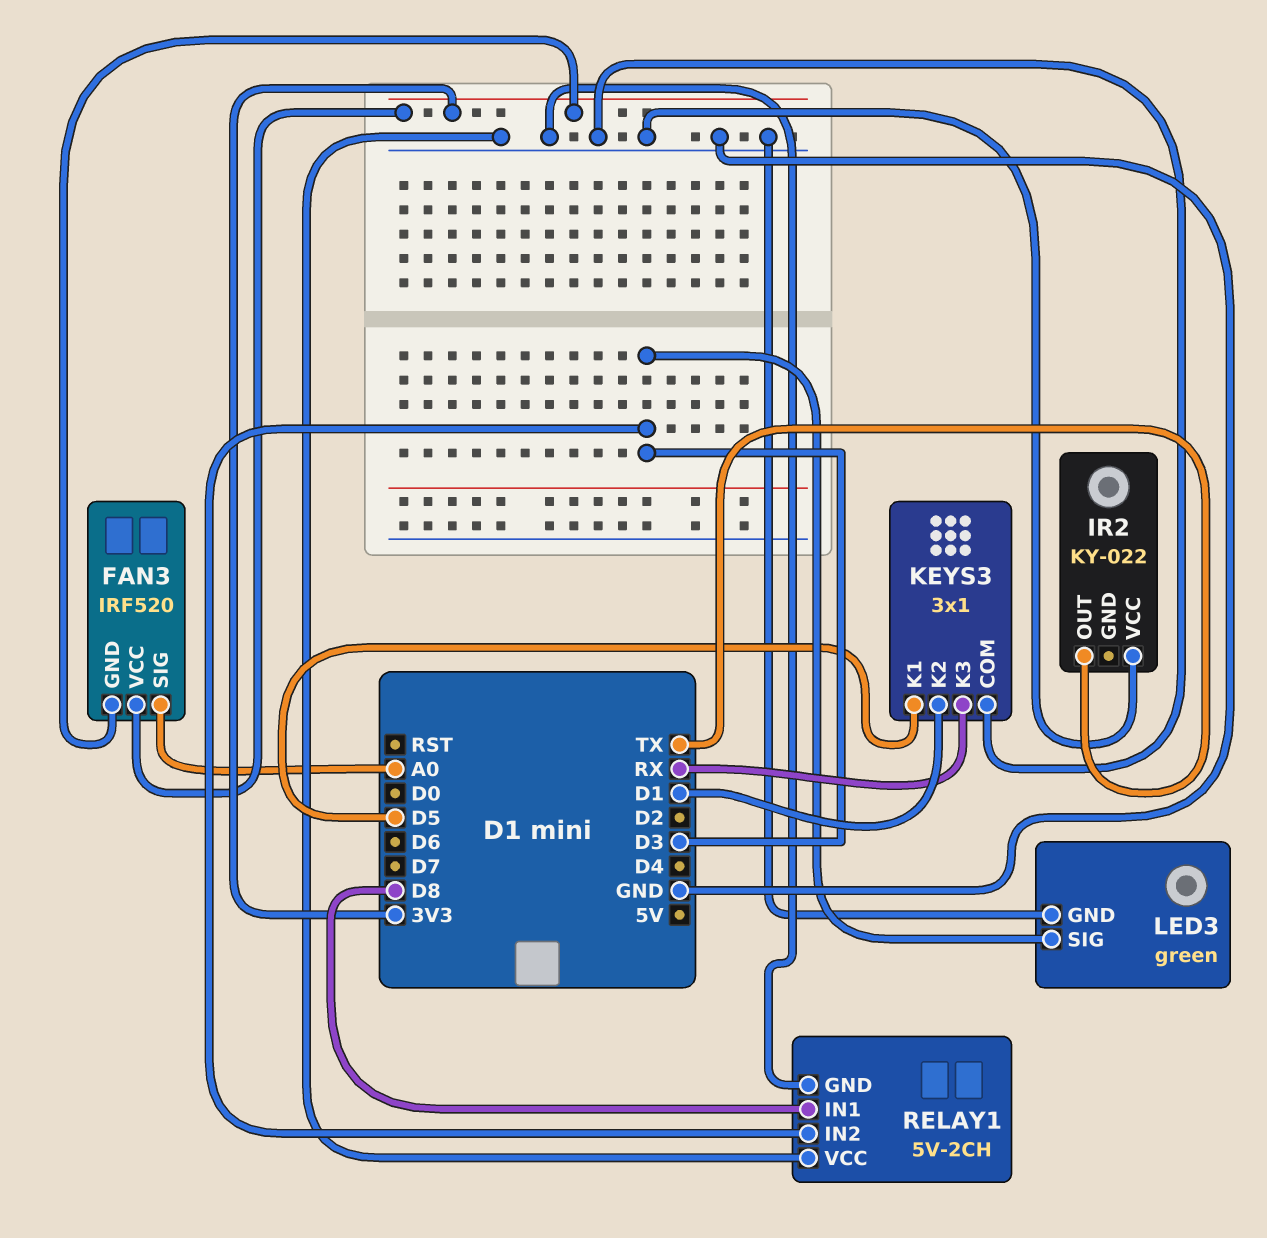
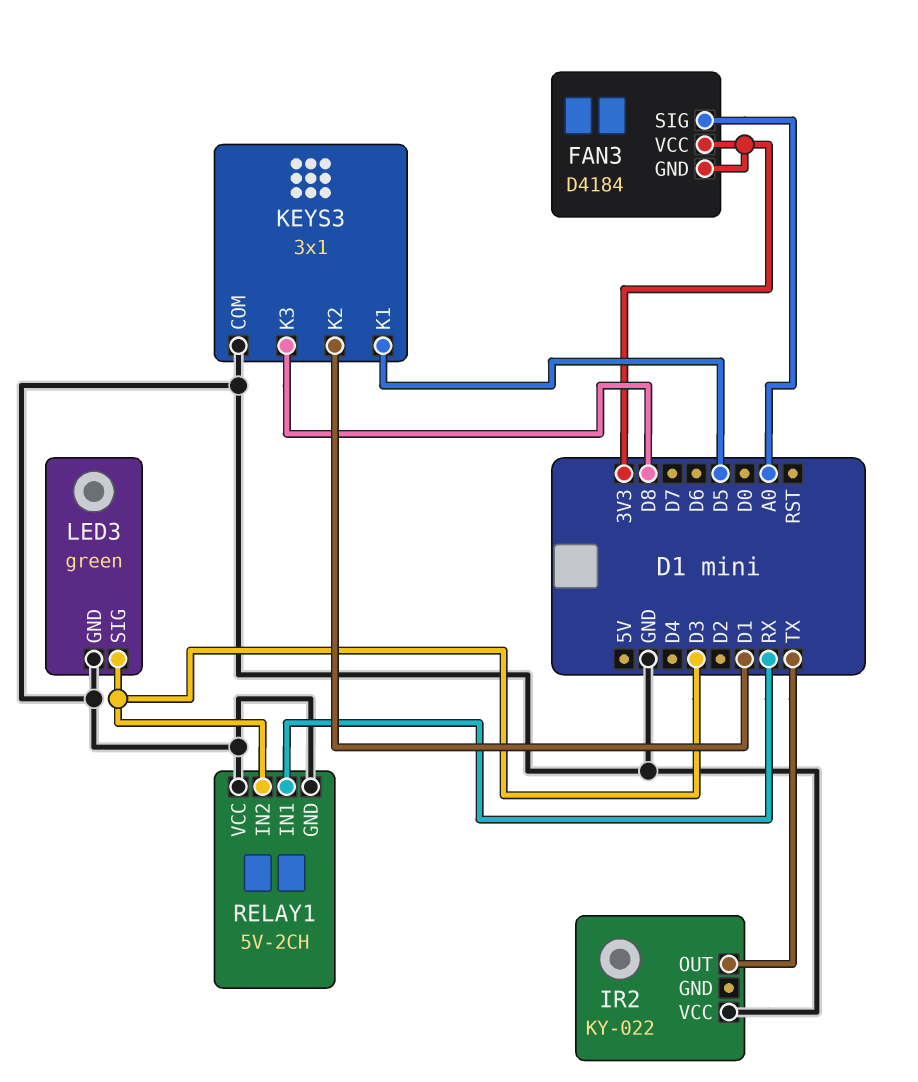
FAN3: IRF520 -> D4184
KEYS3 pin K3: RX -> D8
RELAY1 pin IN1: D8 -> RX

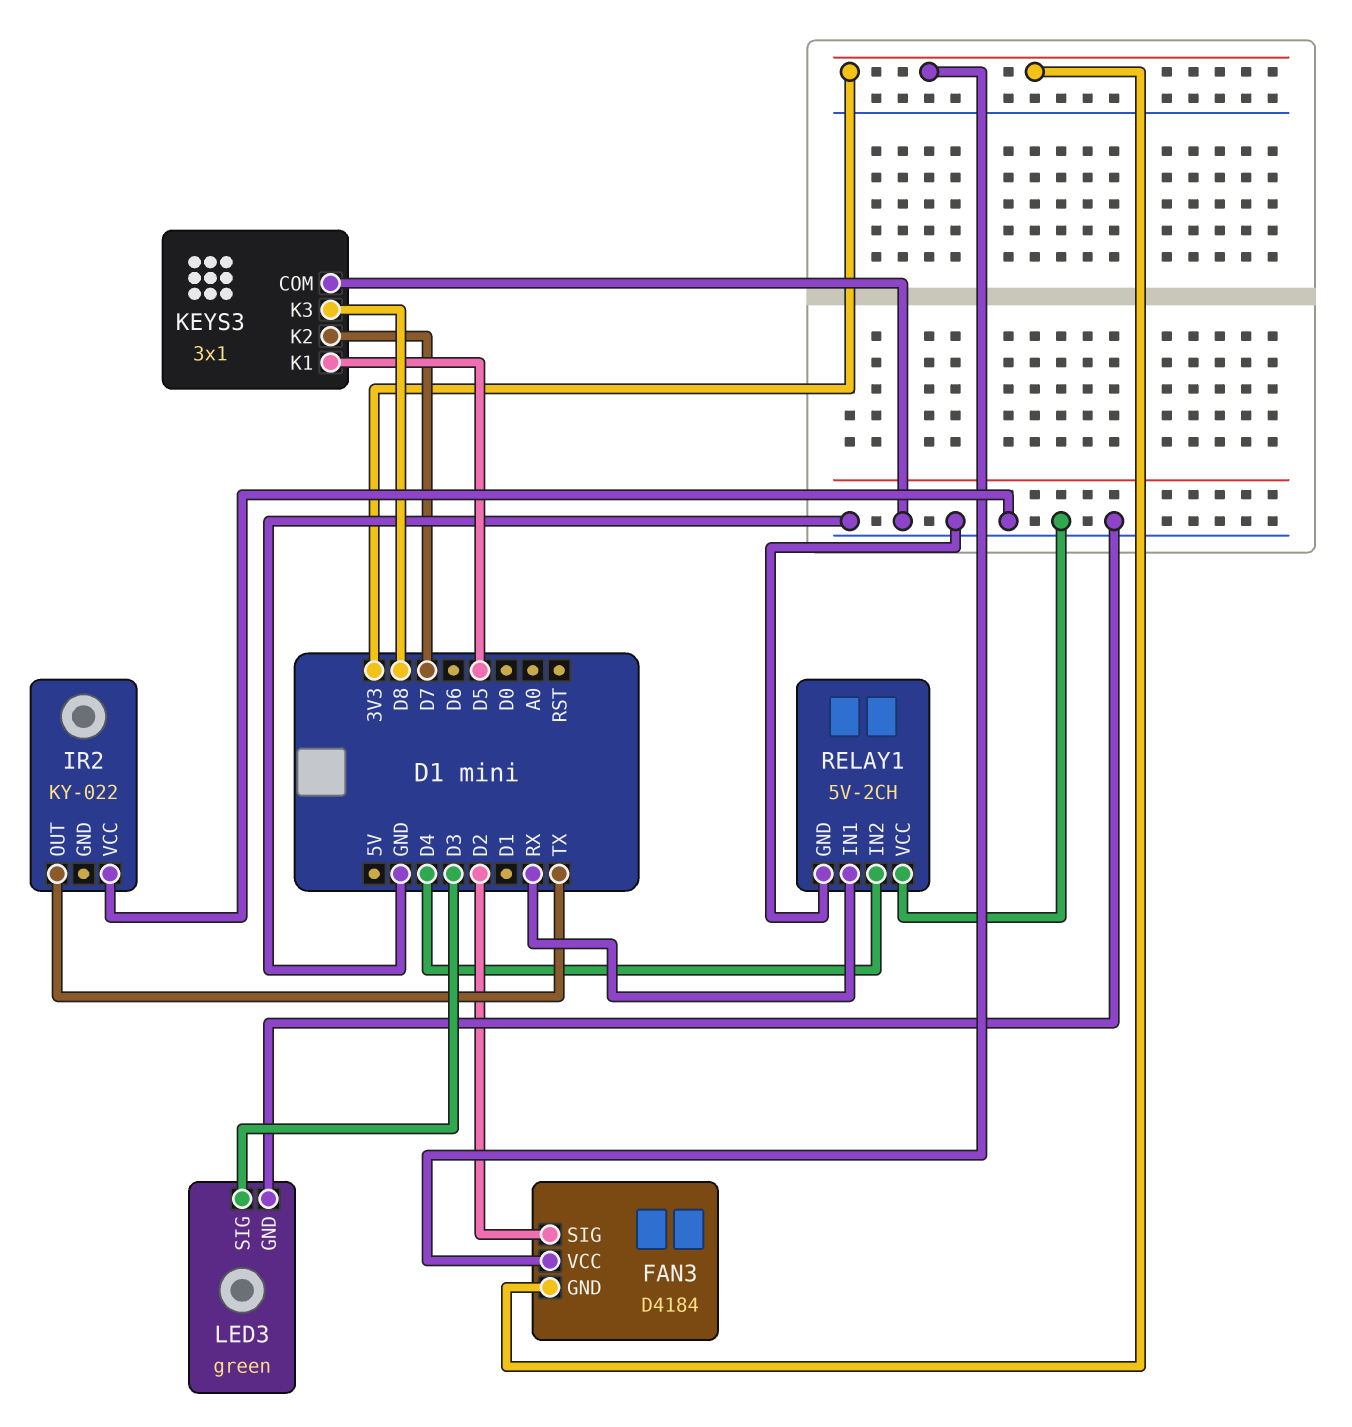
FAN3 pin SIG: A0 -> D2
KEYS3 pin K2: D1 -> D7
RELAY1 pin IN2: D3 -> D4

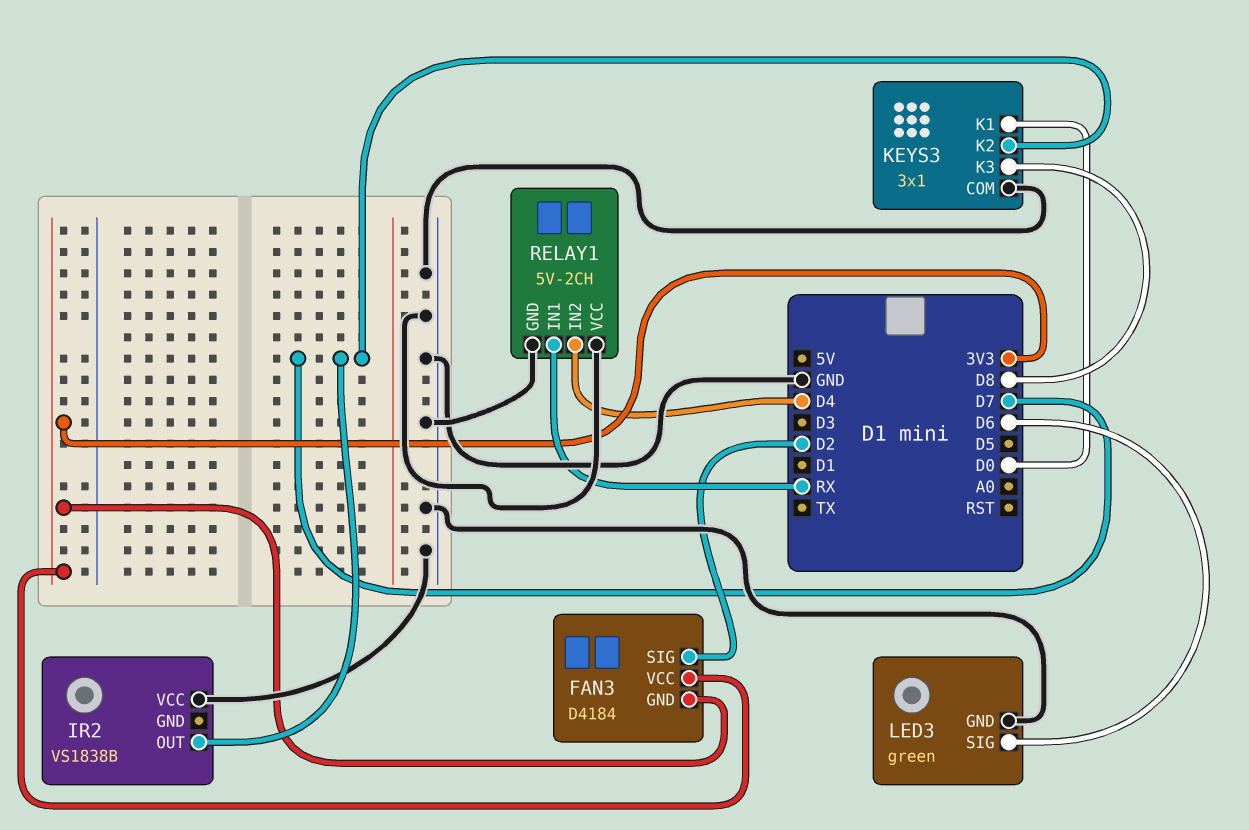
IR2: KY-022 -> VS1838B
IR2 pin OUT: TX -> D7
KEYS3 pin K1: D5 -> D0
LED3 pin SIG: D3 -> D6

